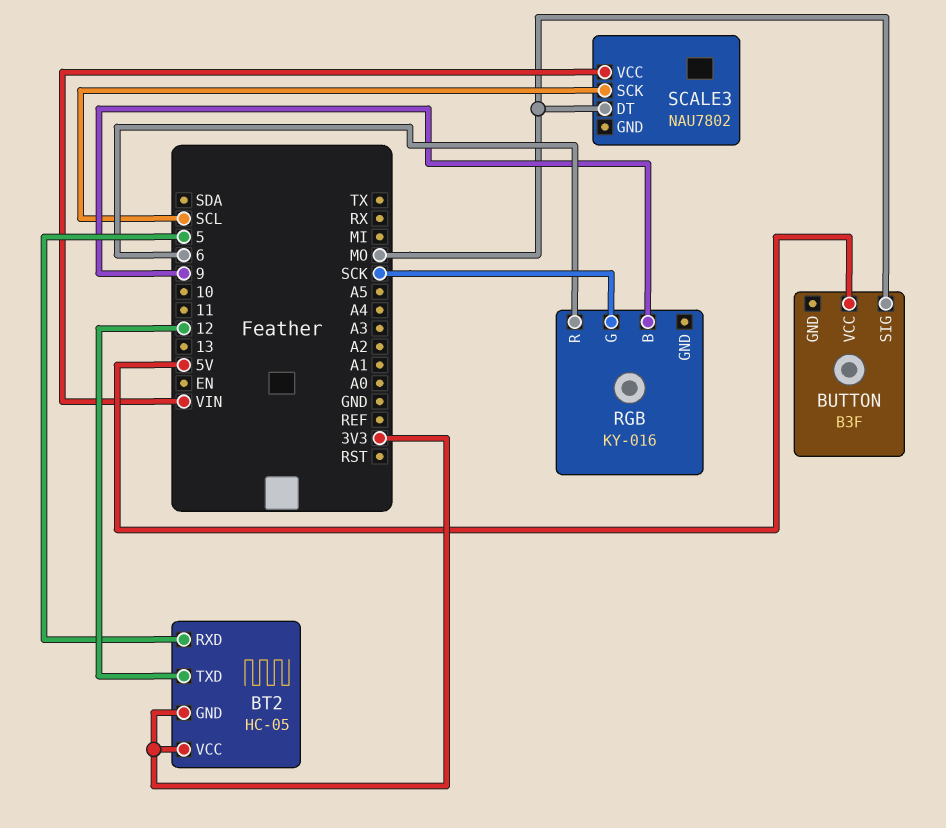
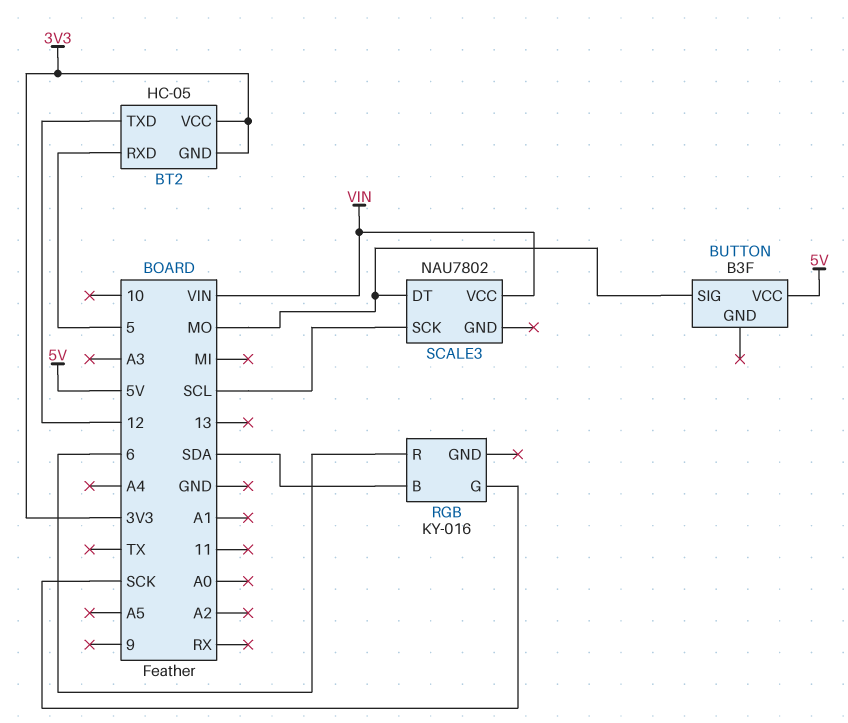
RGB pin B: 9 -> SDA

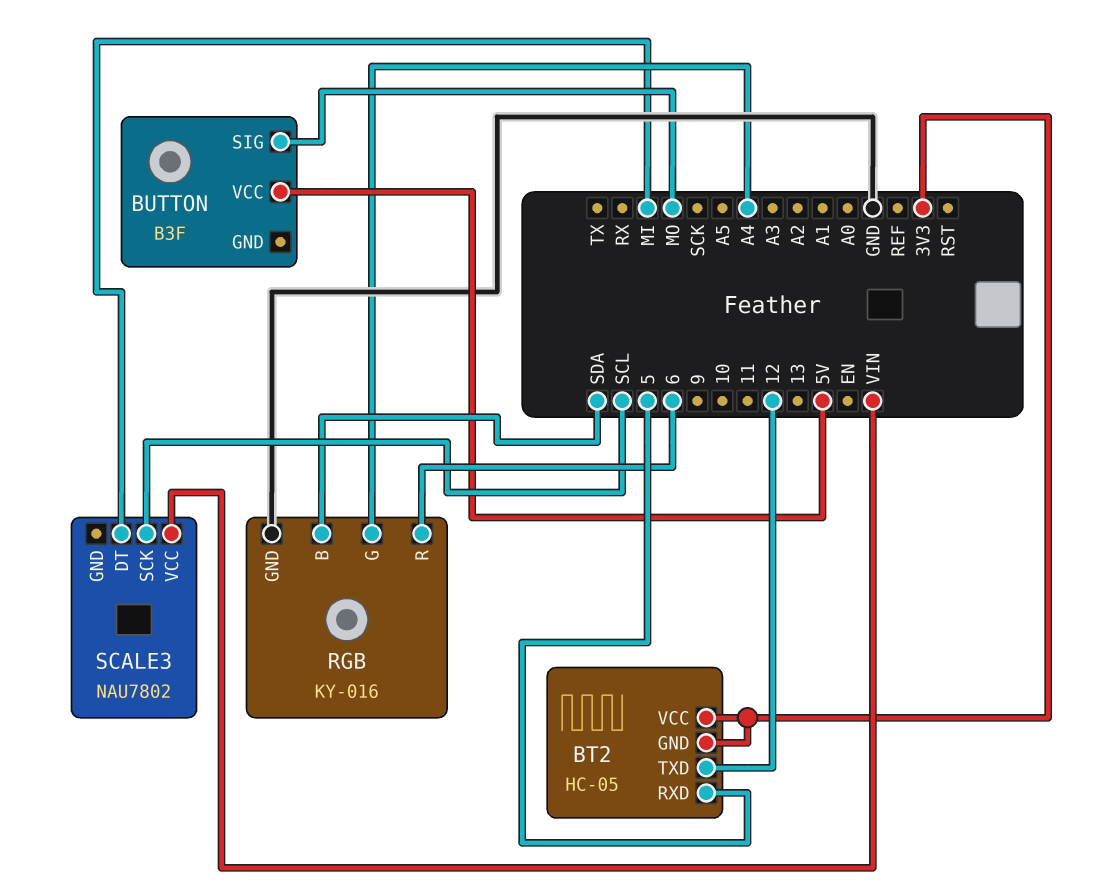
RGB pin G: SCK -> A4
RGB pin GND: none -> GND
SCALE3 pin DT: MO -> MI

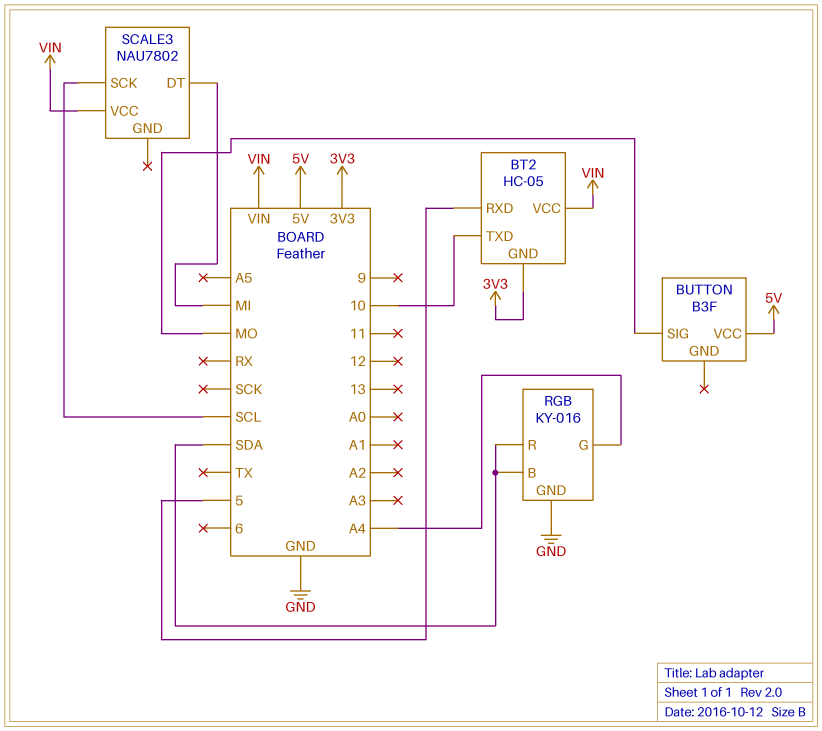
BT2 pin TXD: 12 -> 10
BT2 pin VCC: 3V3 -> VIN
RGB pin R: 6 -> SDA

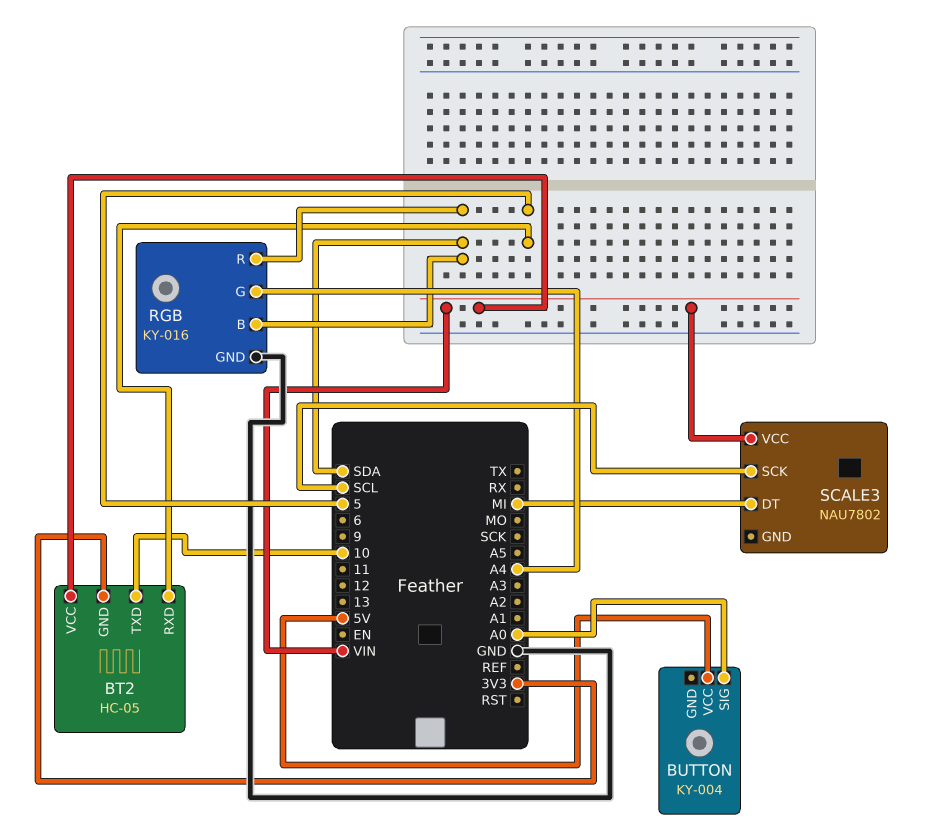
BUTTON: B3F -> KY-004
BUTTON pin SIG: MO -> A0

